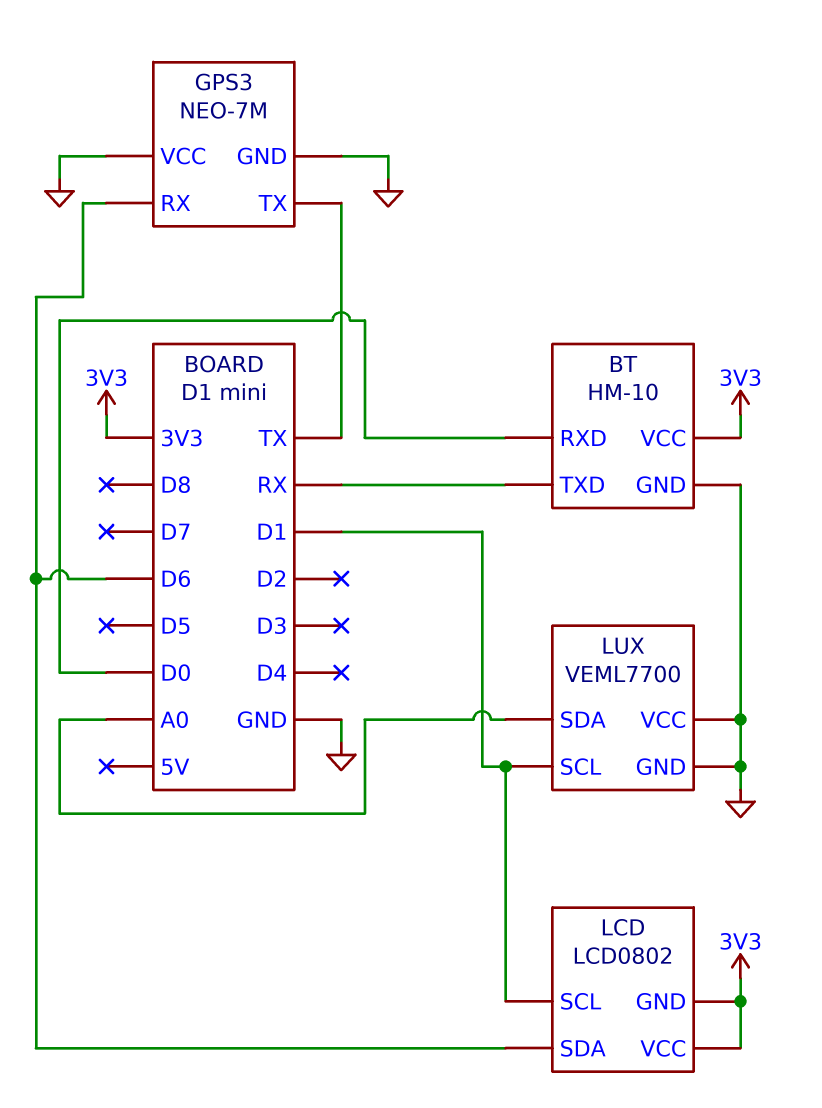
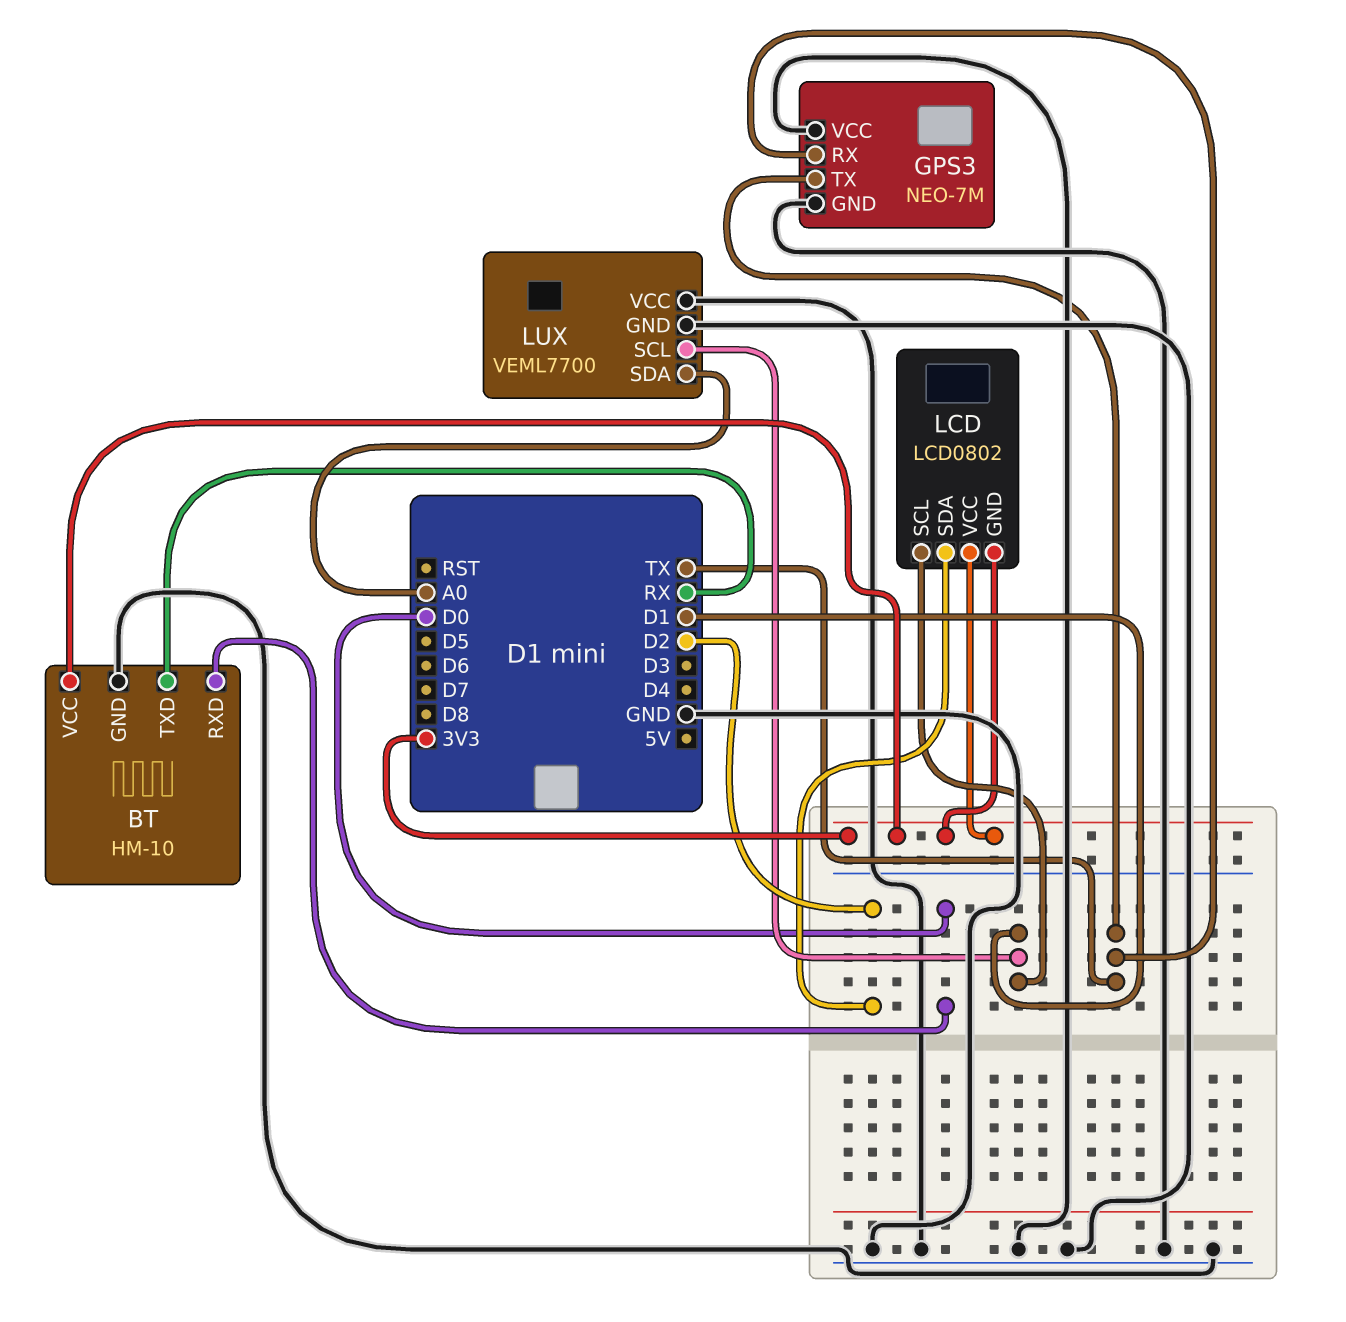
GPS3 pin RX: D6 -> TX
LCD pin SDA: D6 -> D2

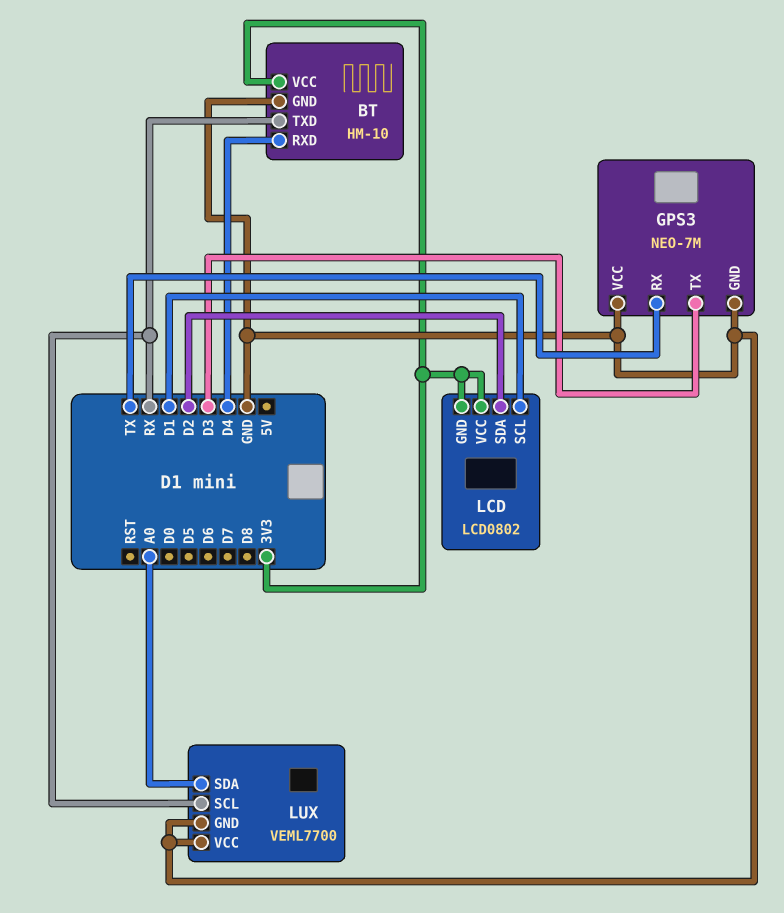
BT pin RXD: D0 -> D4
GPS3 pin TX: TX -> D3
LUX pin SCL: D1 -> RX

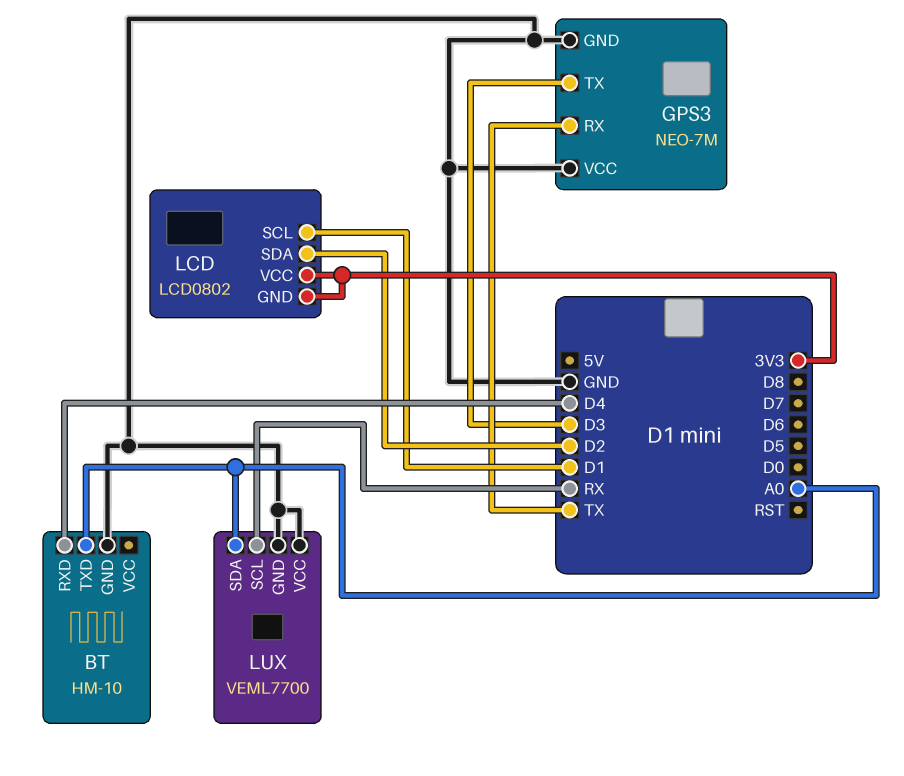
BT pin TXD: RX -> A0
BT pin VCC: 3V3 -> none

